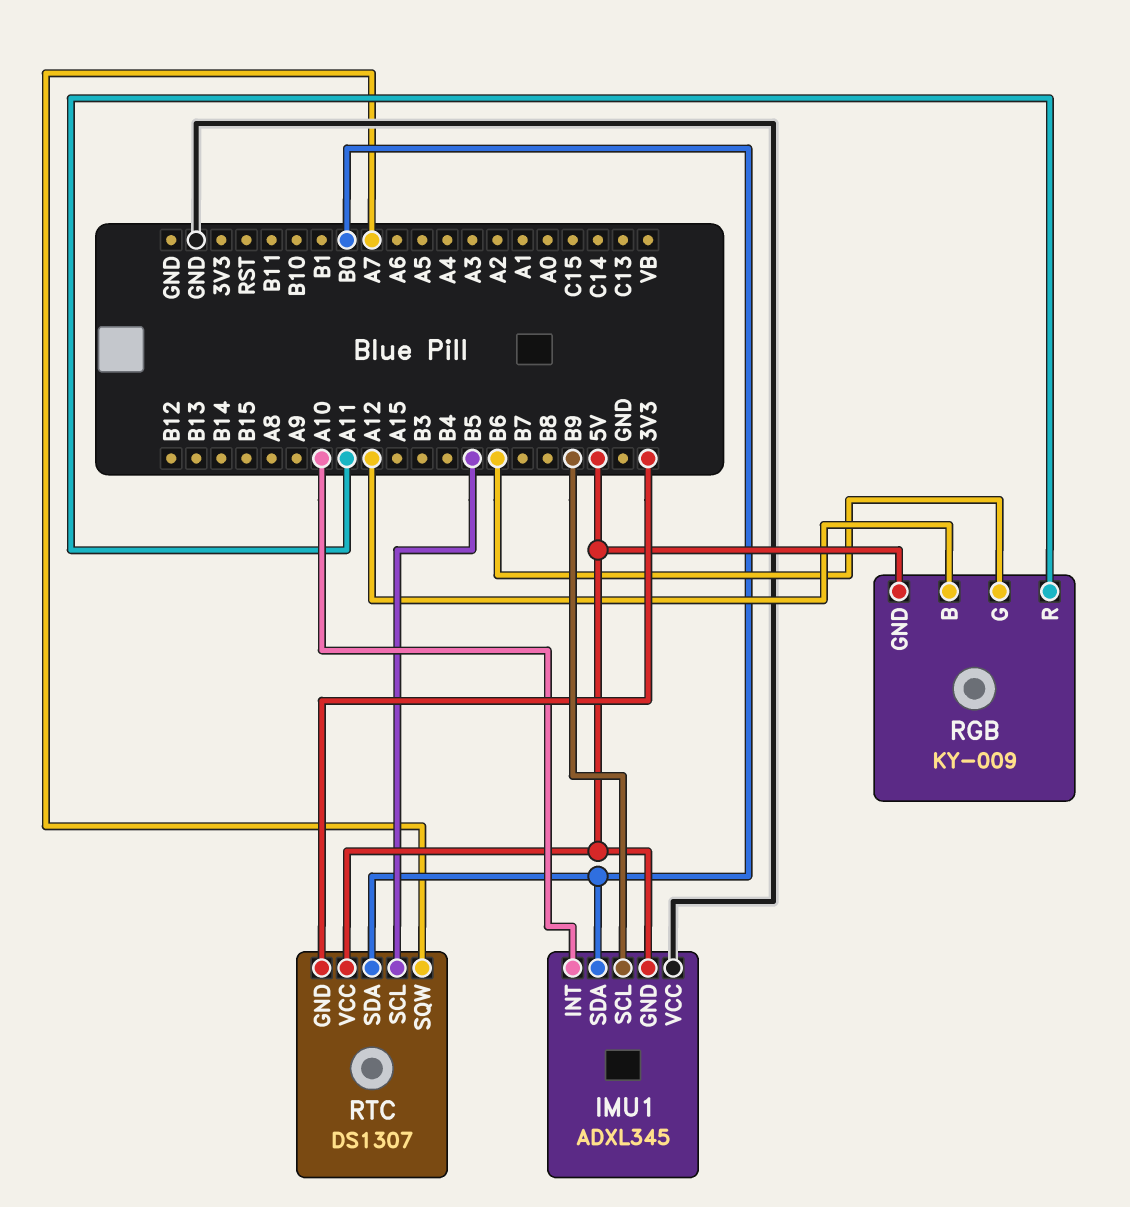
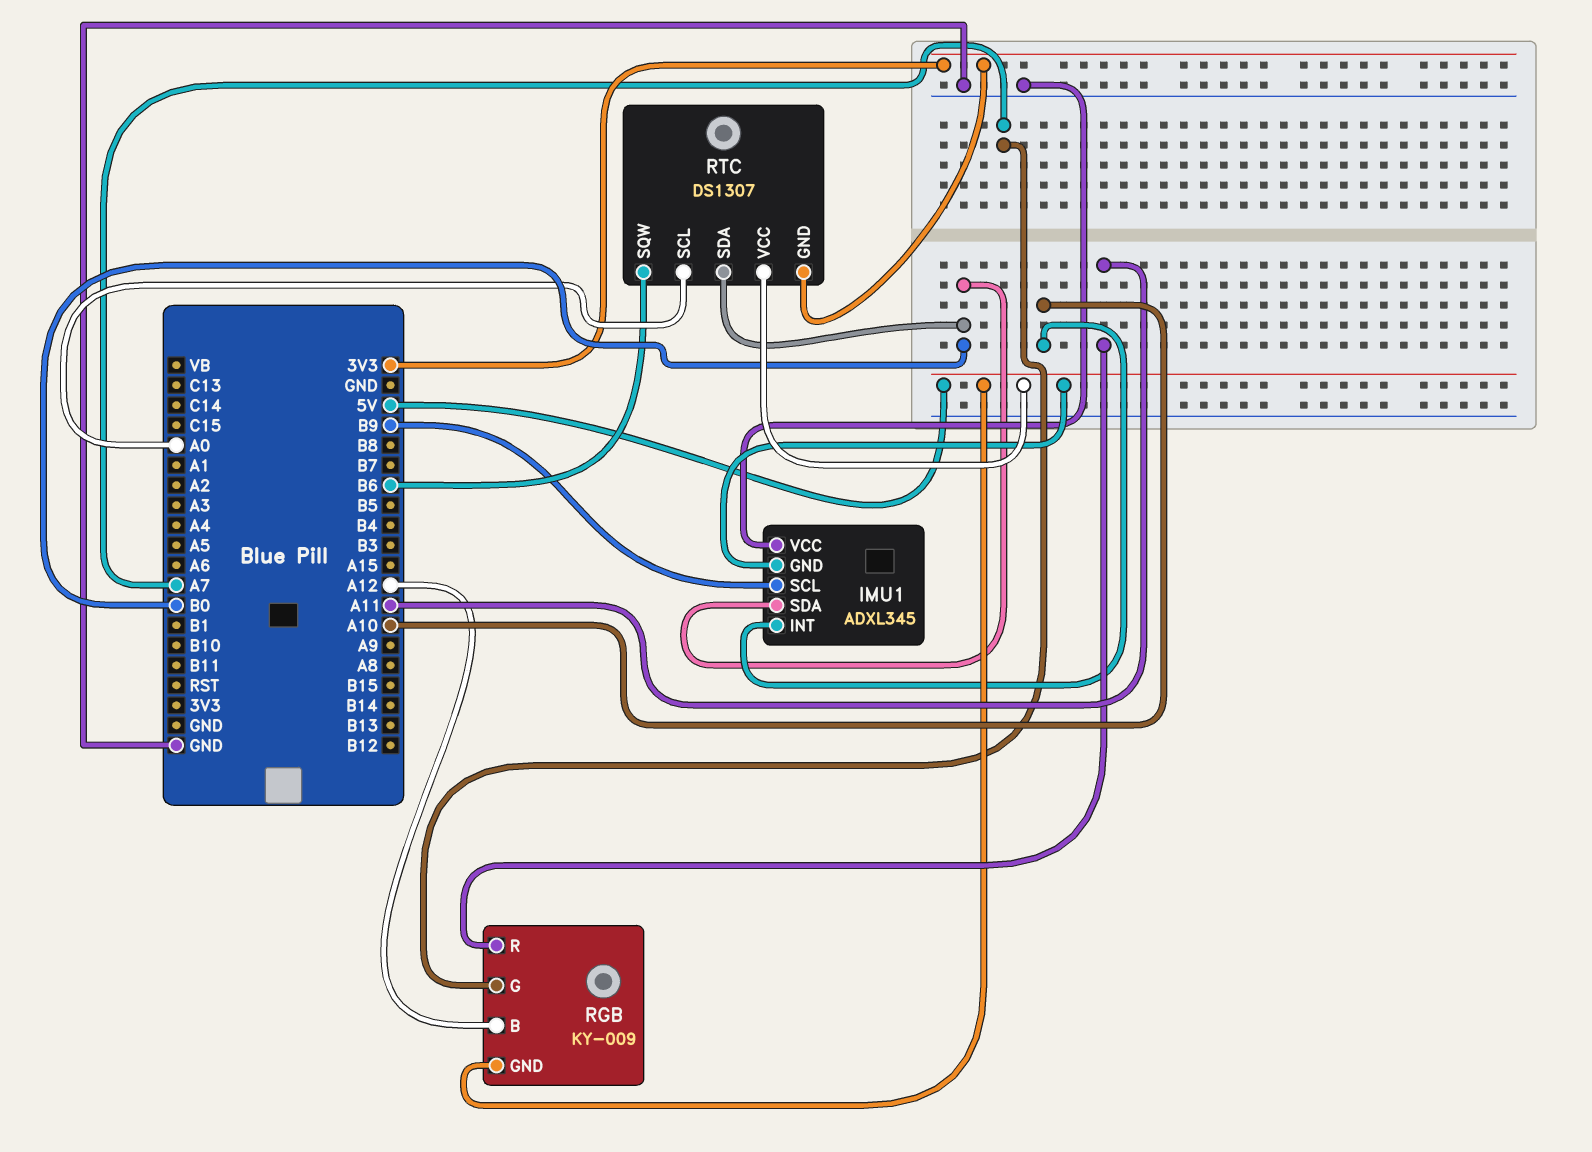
RGB pin G: B6 -> A7
RTC pin SCL: B5 -> A0
RTC pin SQW: A7 -> B6

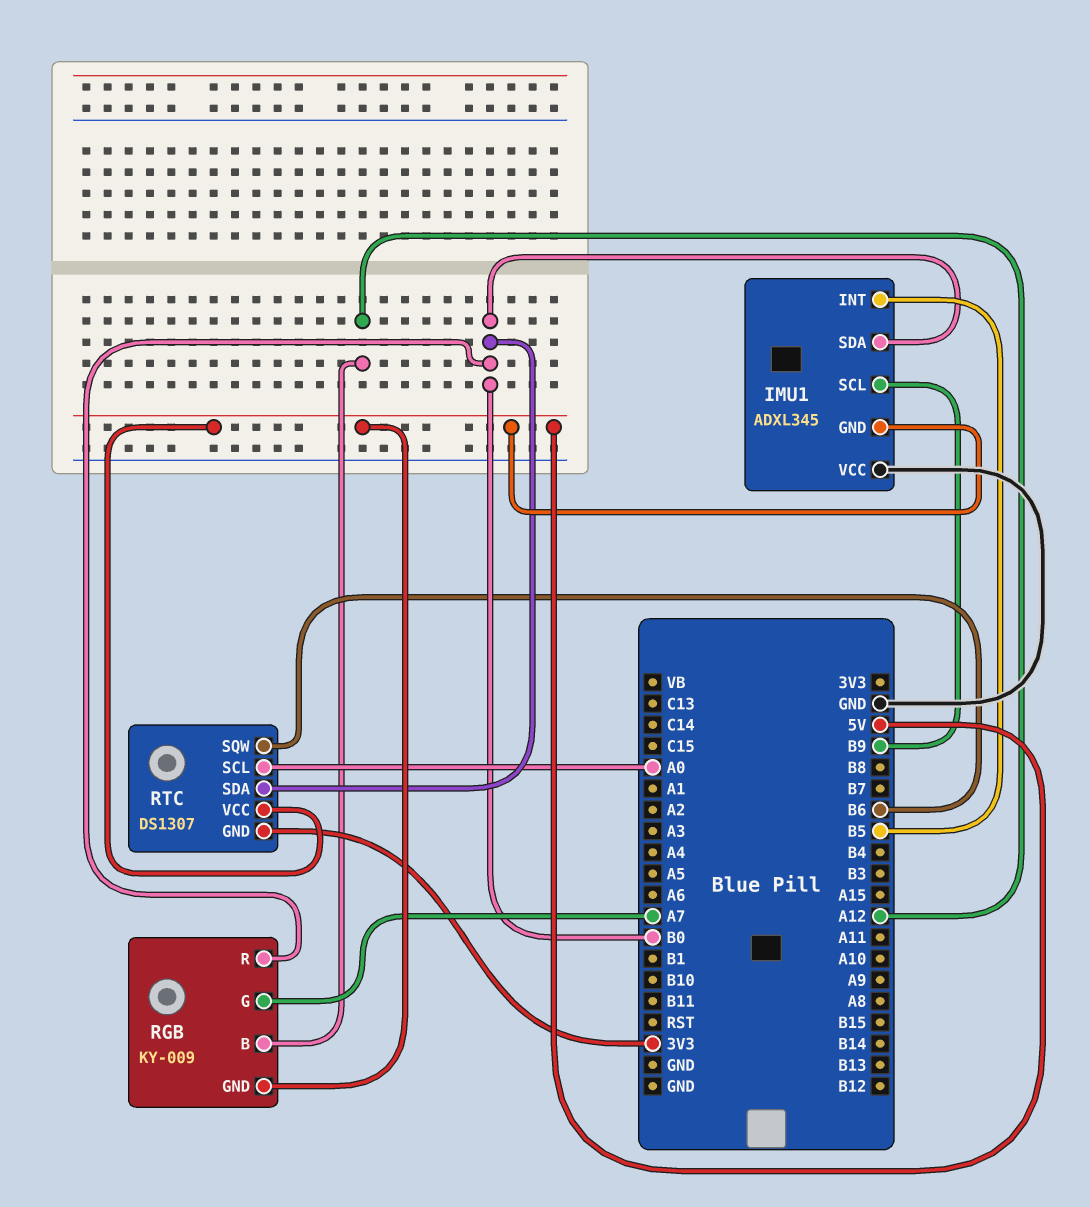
IMU1 pin INT: A10 -> B5
RGB pin R: A11 -> B0

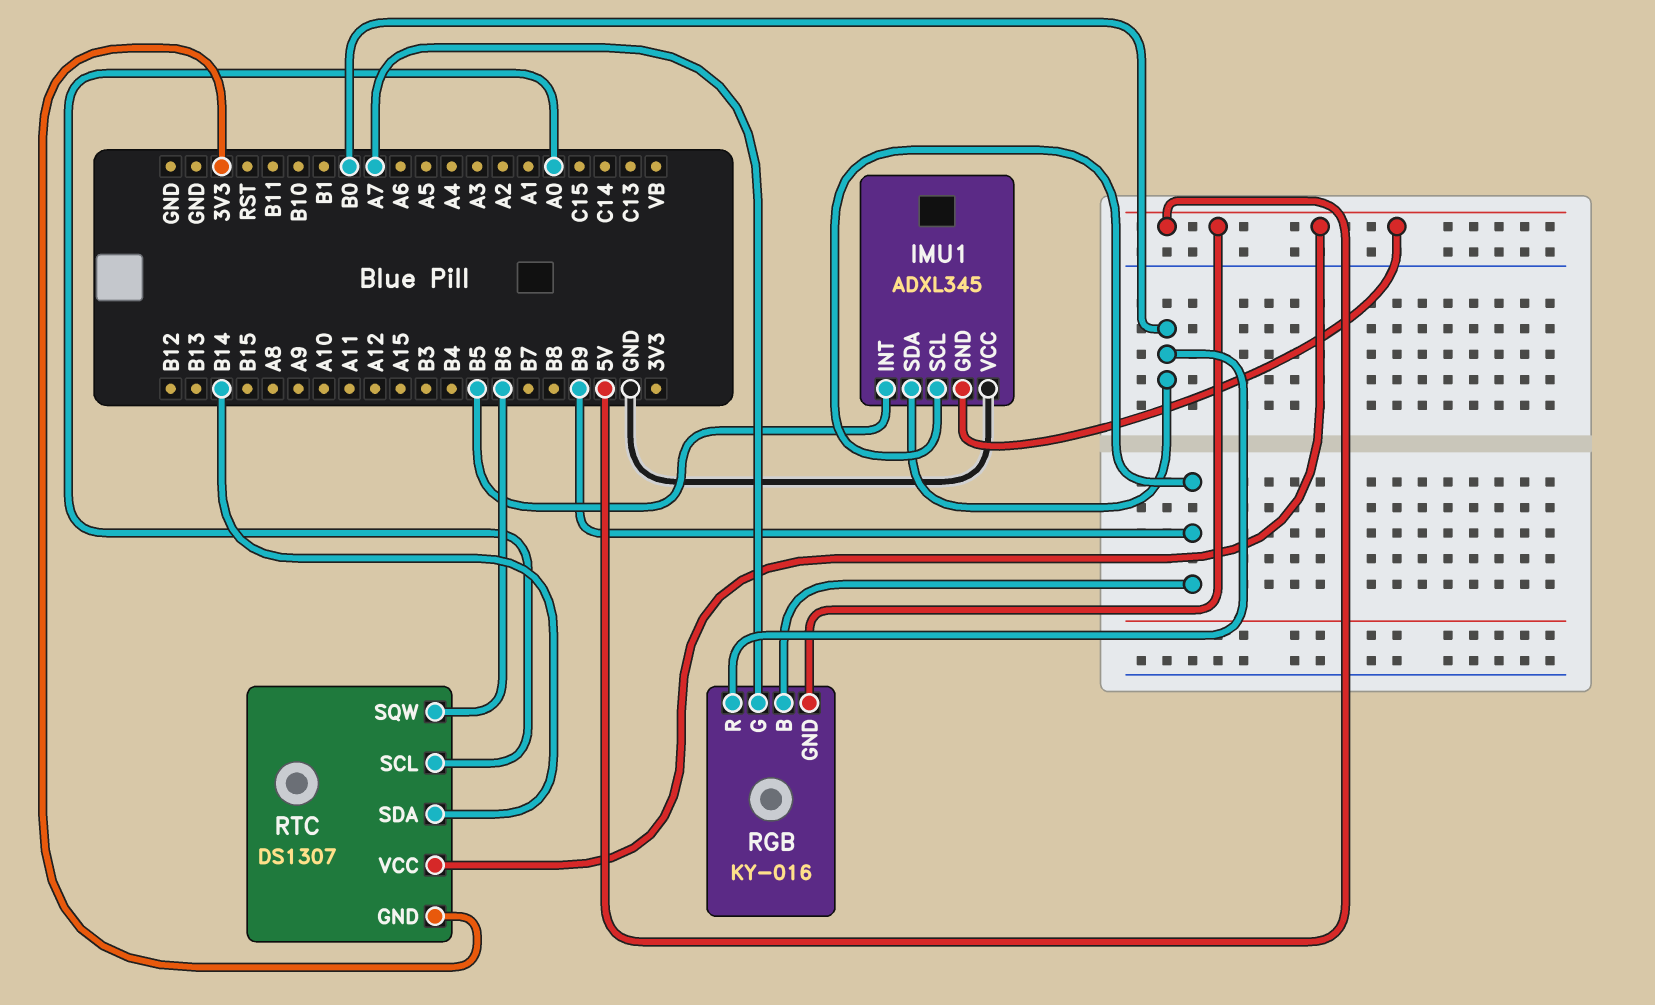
RGB: KY-009 -> KY-016
RGB pin B: A12 -> B9
RTC pin SDA: B0 -> B14

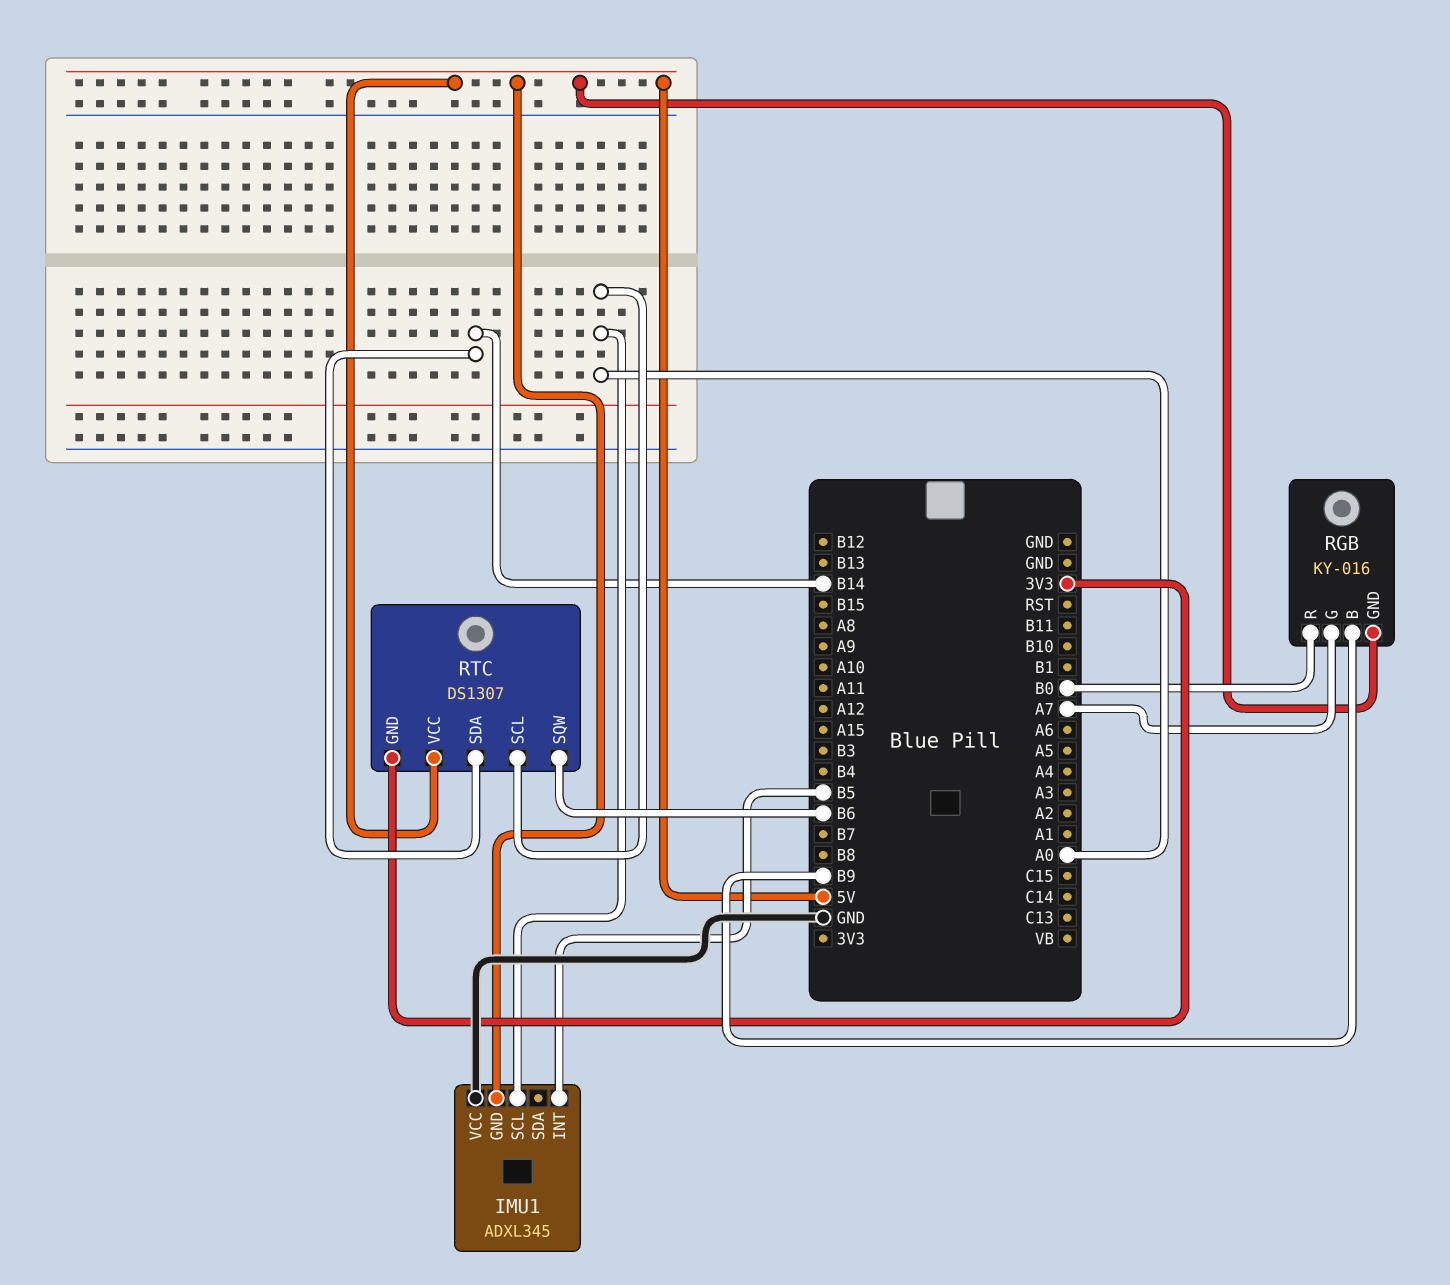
IMU1 pin SCL: B9 -> A0
IMU1 pin SDA: B0 -> none

